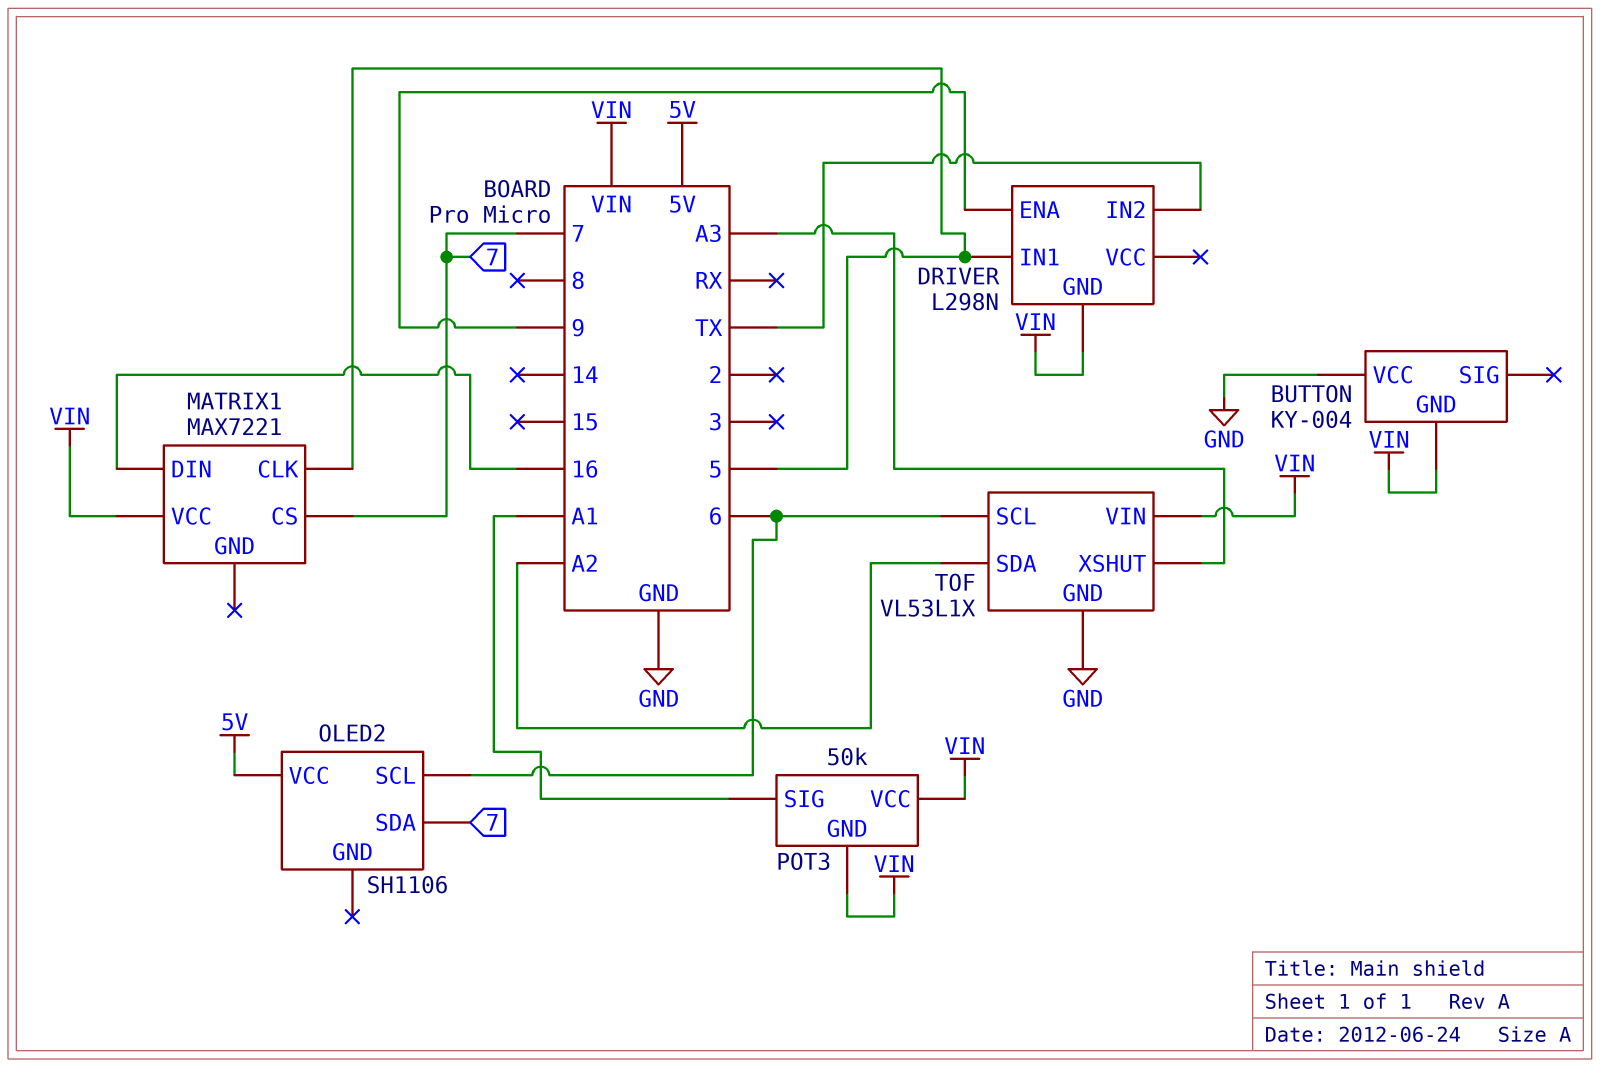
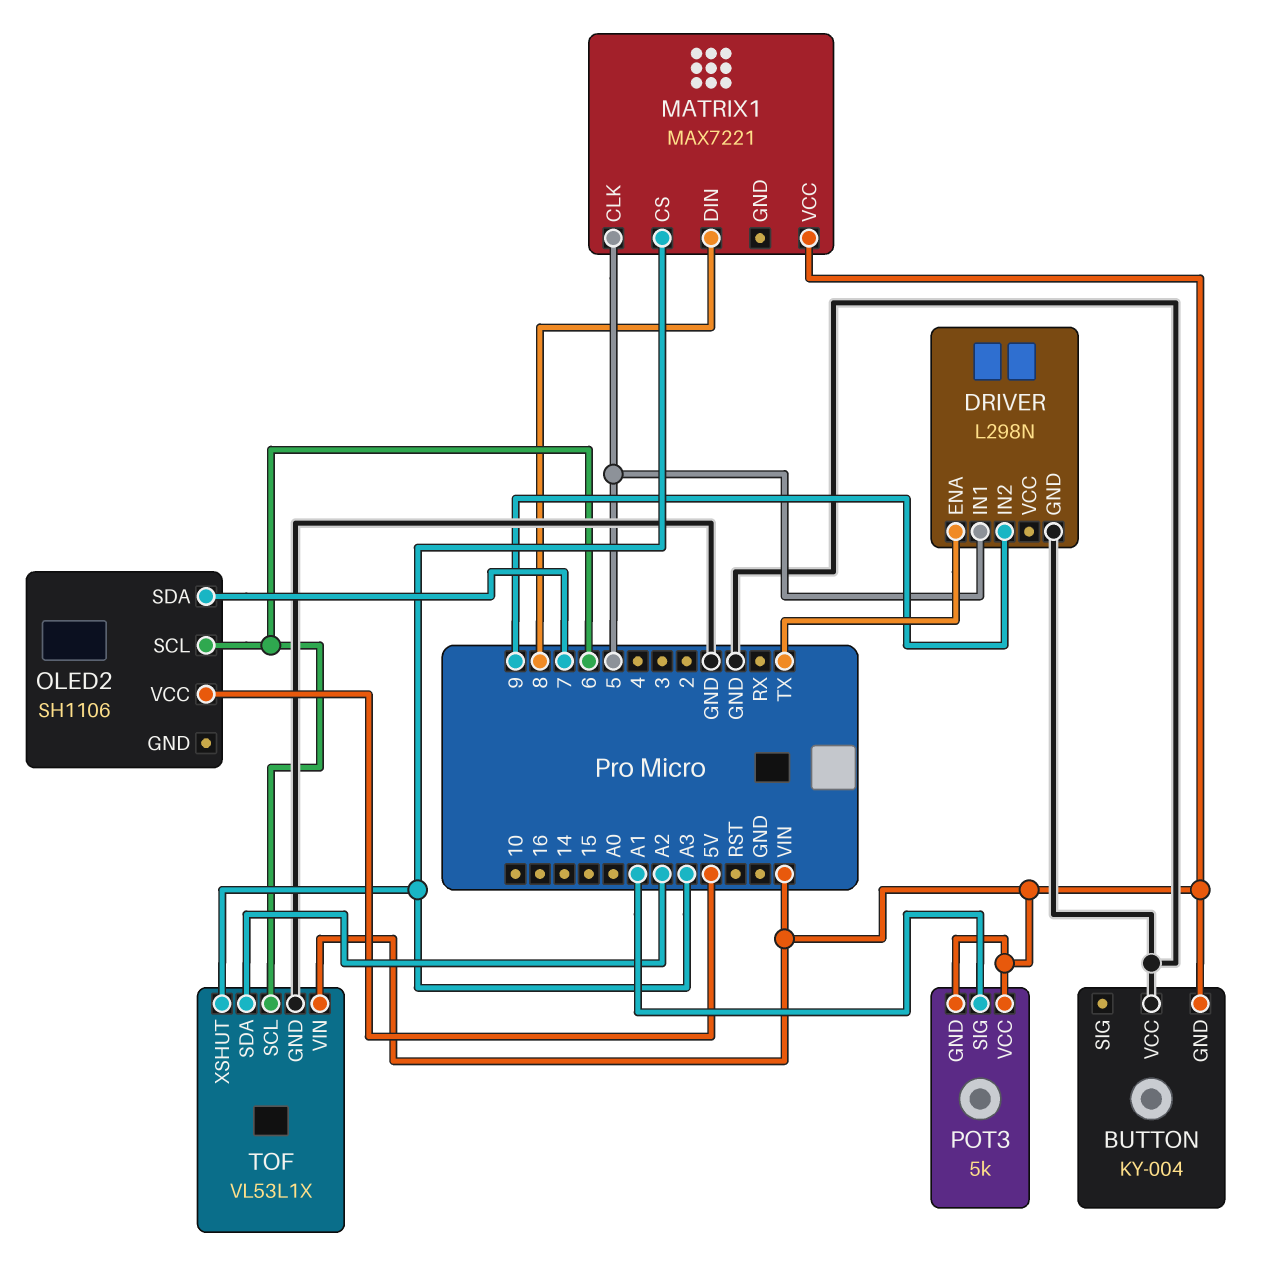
DRIVER pin ENA: 9 -> TX
DRIVER pin GND: VIN -> GND
DRIVER pin IN2: TX -> 9
MATRIX1 pin CS: 7 -> A3
MATRIX1 pin DIN: 16 -> 8
POT3: 50k -> 5k

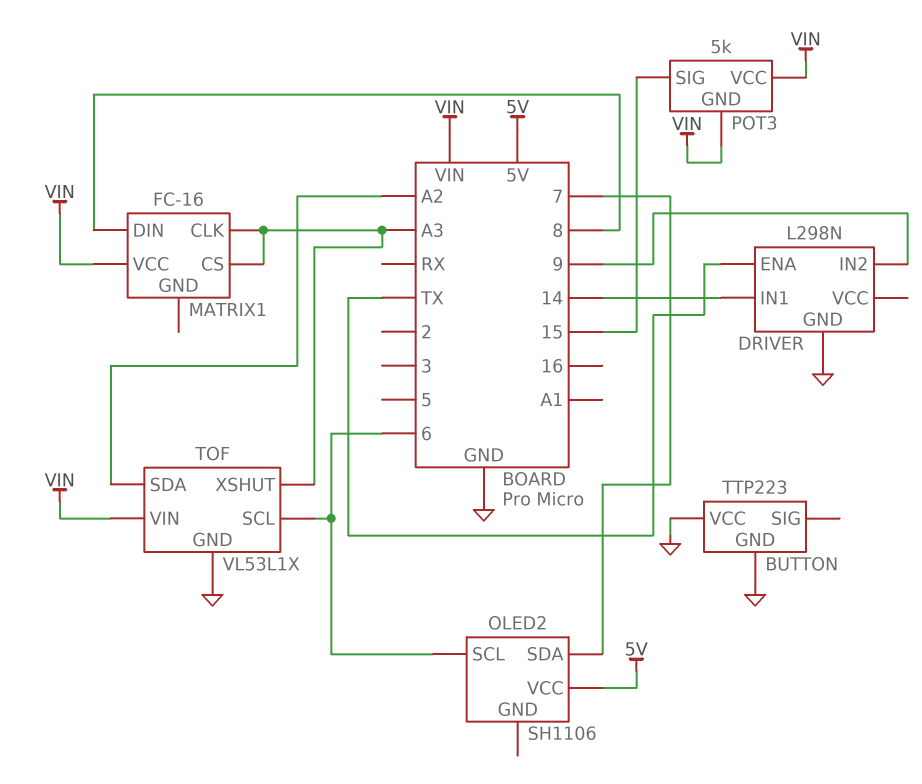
BUTTON: KY-004 -> TTP223
BUTTON pin GND: VIN -> GND
DRIVER pin IN1: 5 -> 14
MATRIX1: MAX7221 -> FC-16
MATRIX1 pin CLK: 5 -> A3
POT3 pin SIG: A1 -> 15

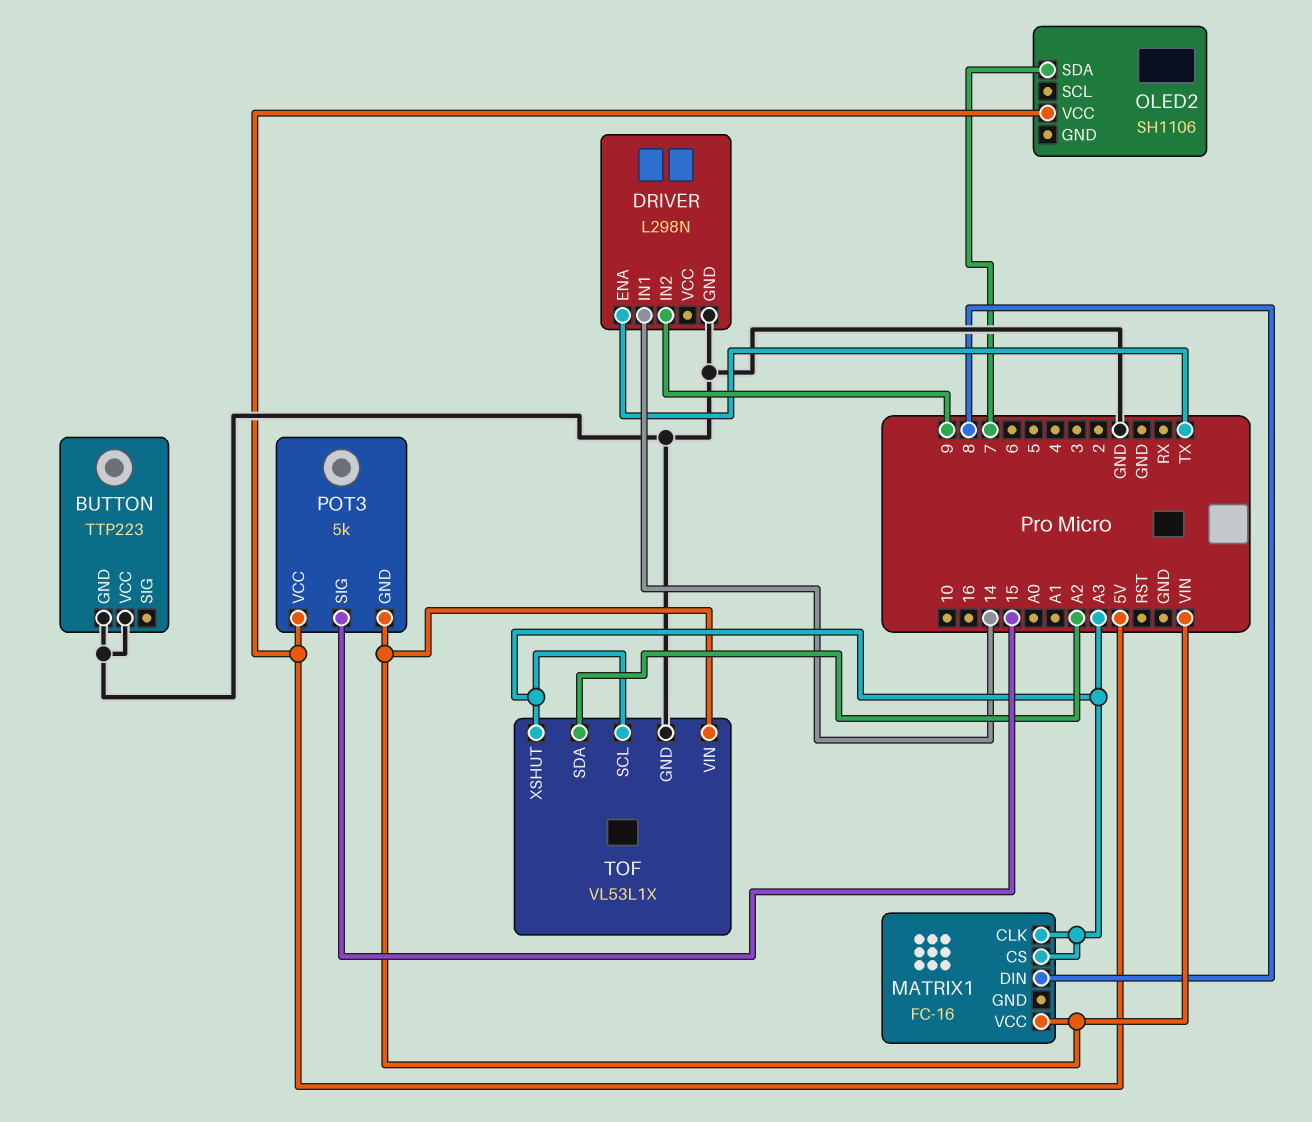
OLED2 pin SCL: 6 -> none
POT3 pin VCC: VIN -> 5V
TOF pin SCL: 6 -> A3

